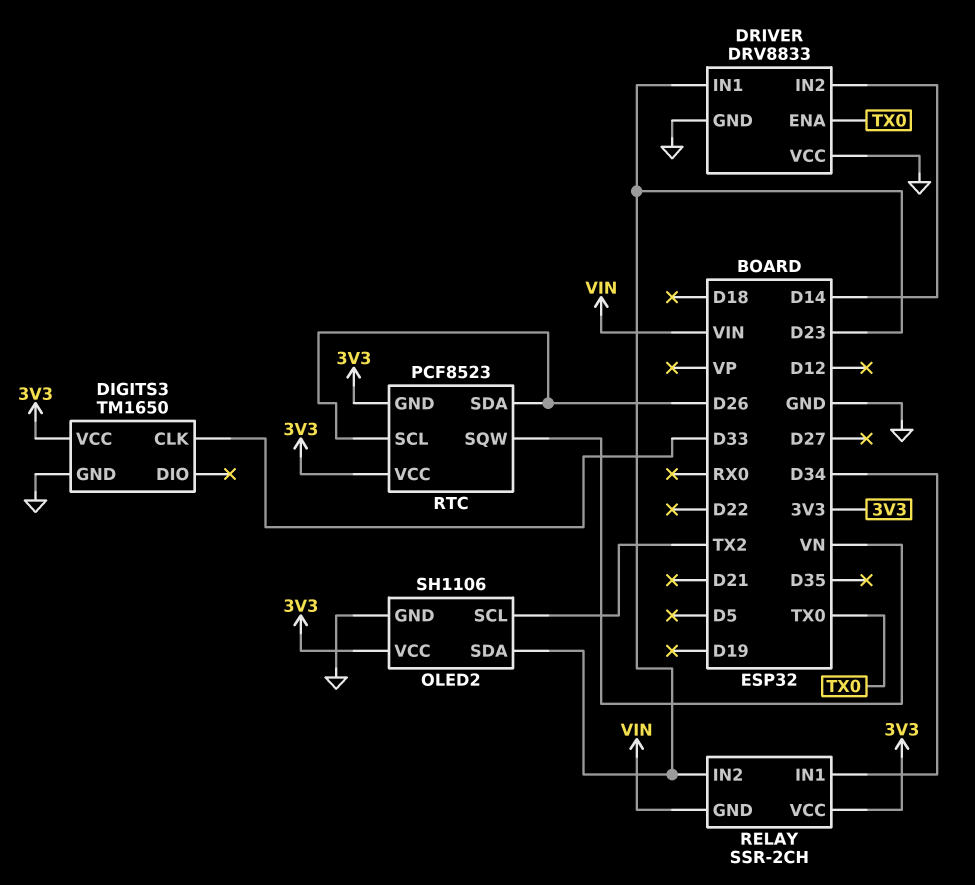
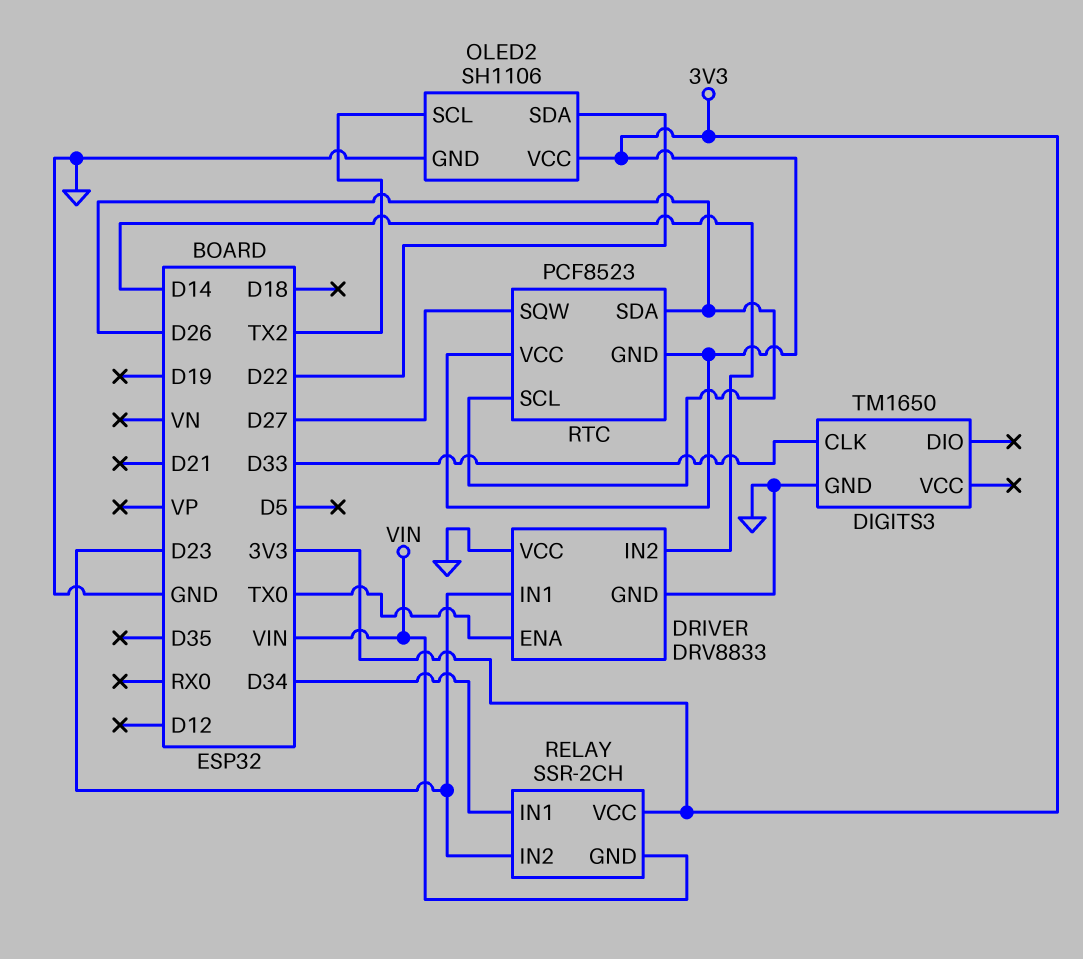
DIGITS3 pin VCC: 3V3 -> none
OLED2 pin SDA: D23 -> D22
RTC pin SQW: VN -> D27

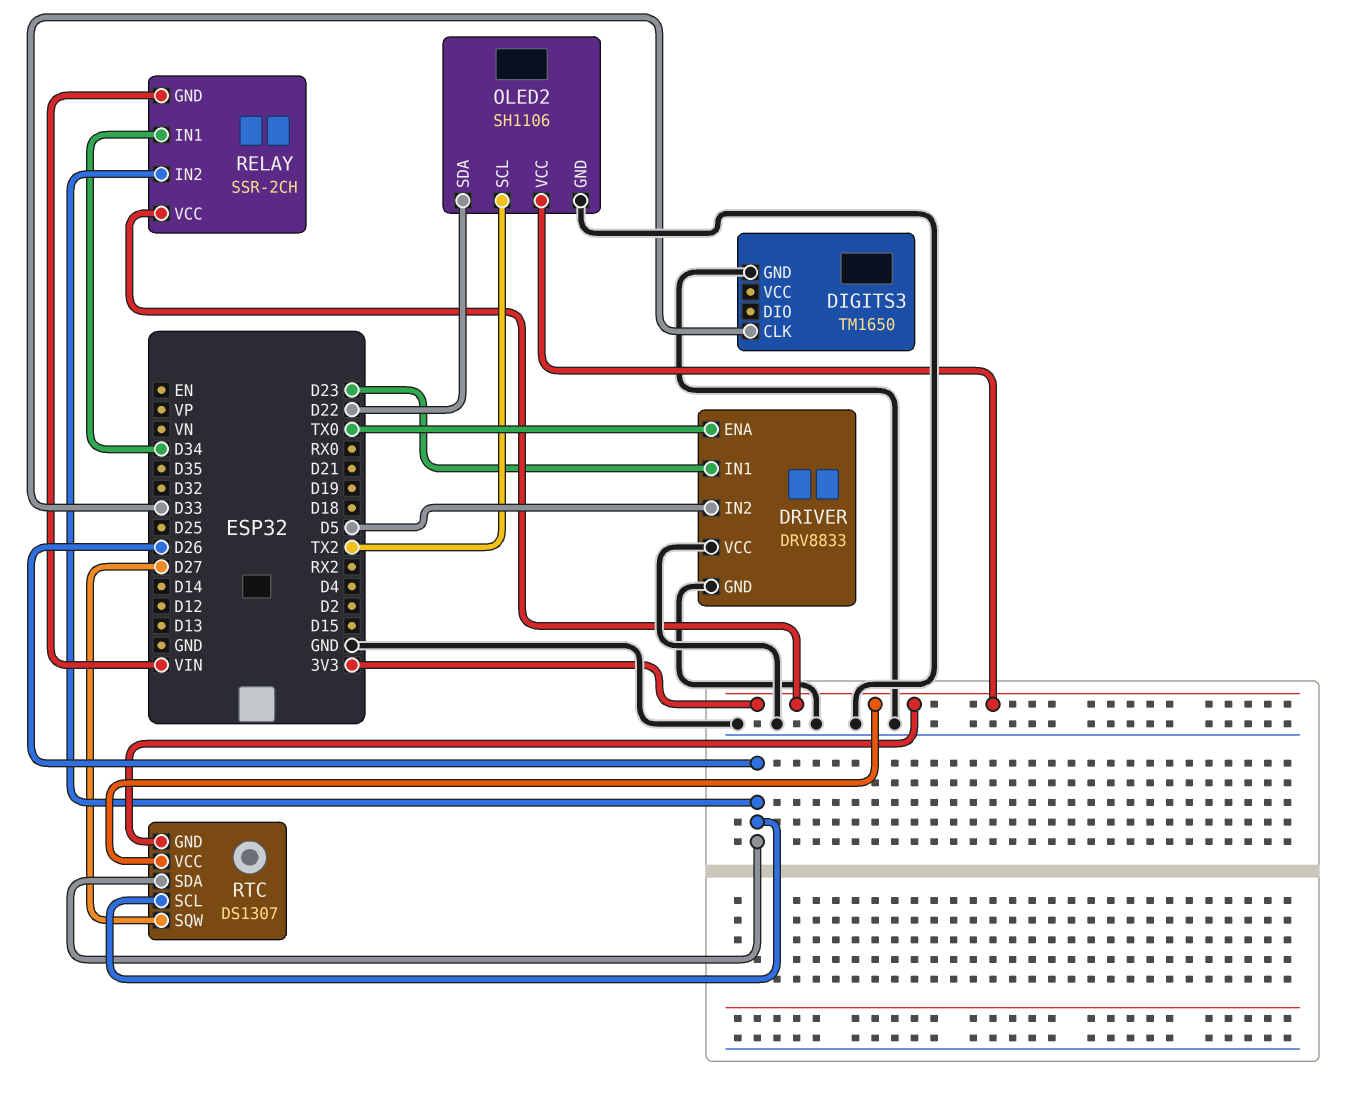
DRIVER pin IN2: D14 -> D5
RELAY pin IN2: D23 -> D26
RTC: PCF8523 -> DS1307

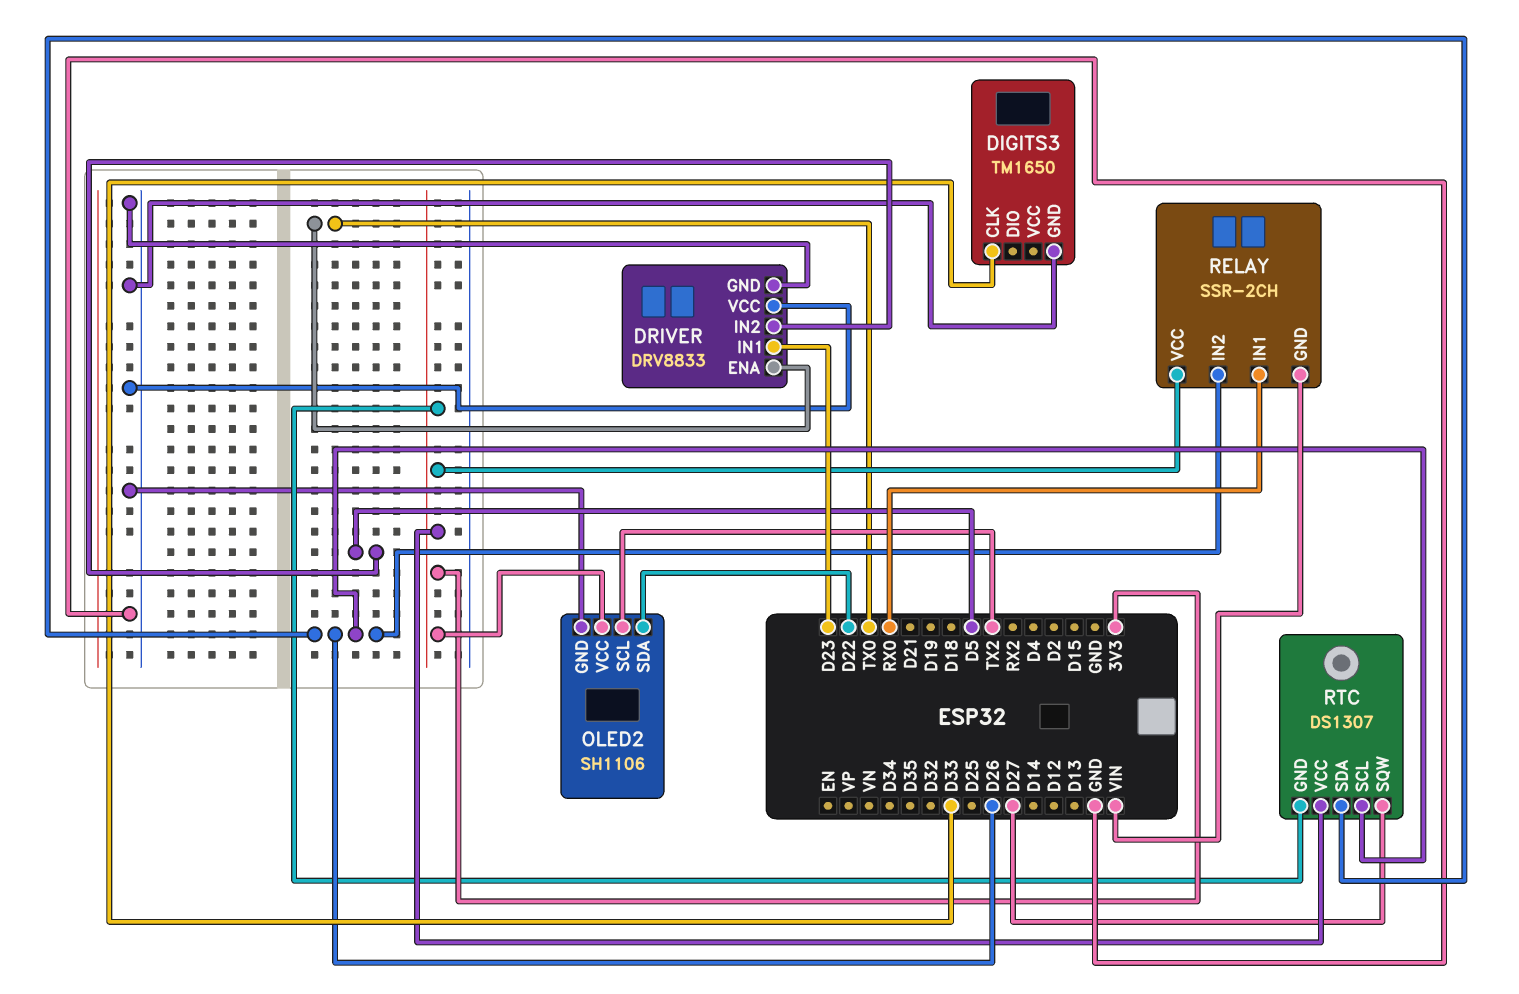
RELAY pin IN1: D34 -> RX0

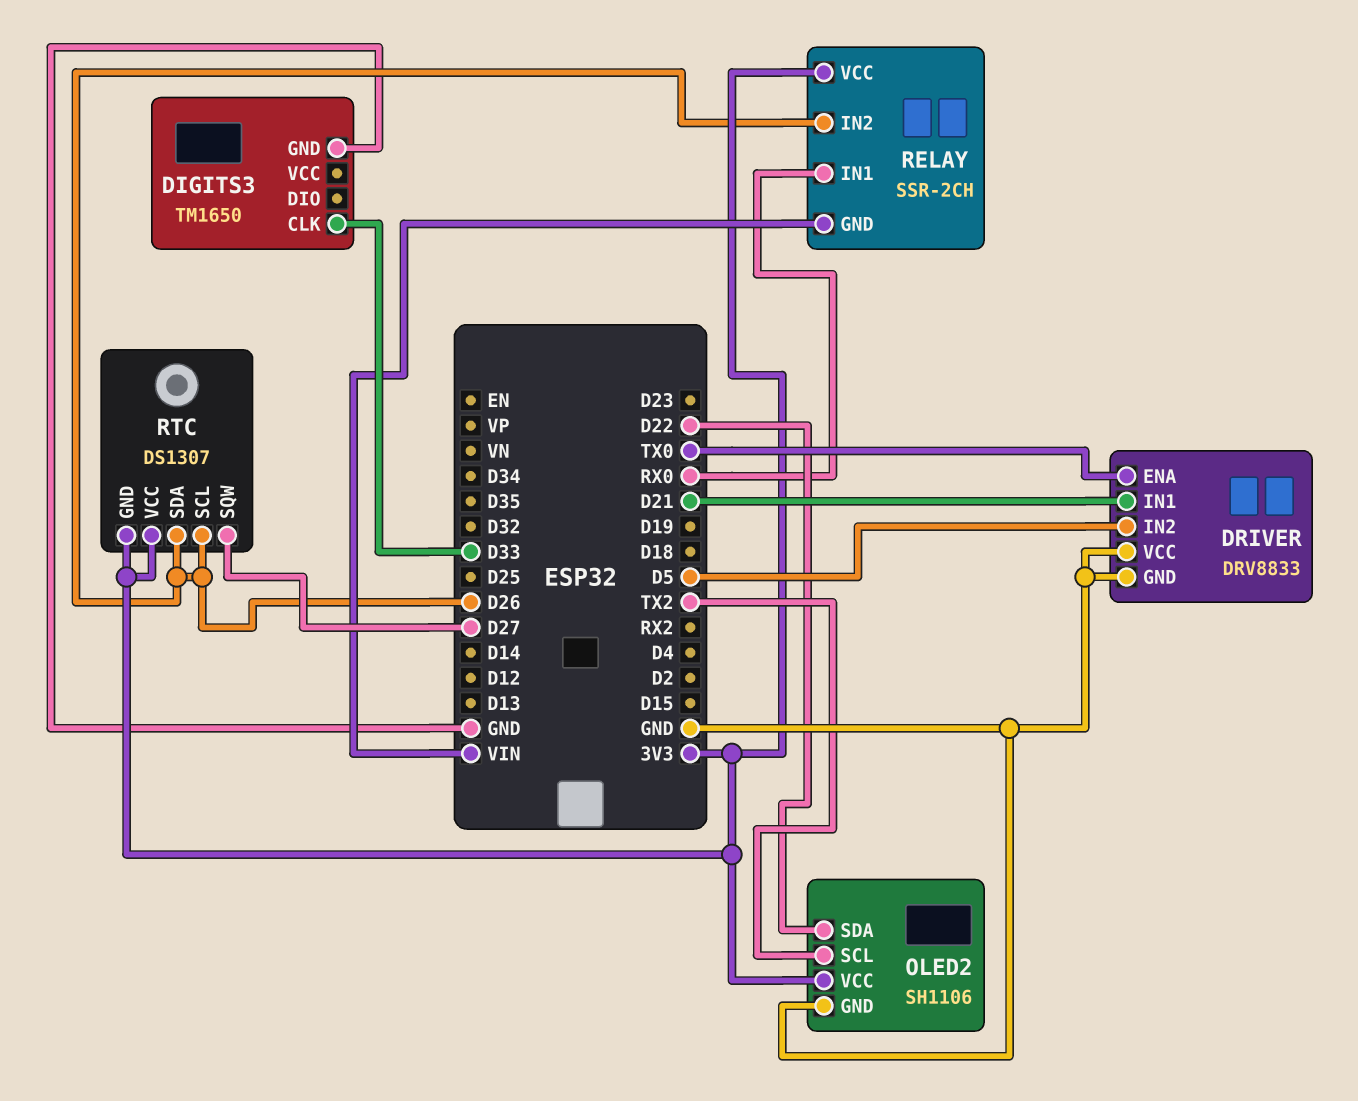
DRIVER pin IN1: D23 -> D21

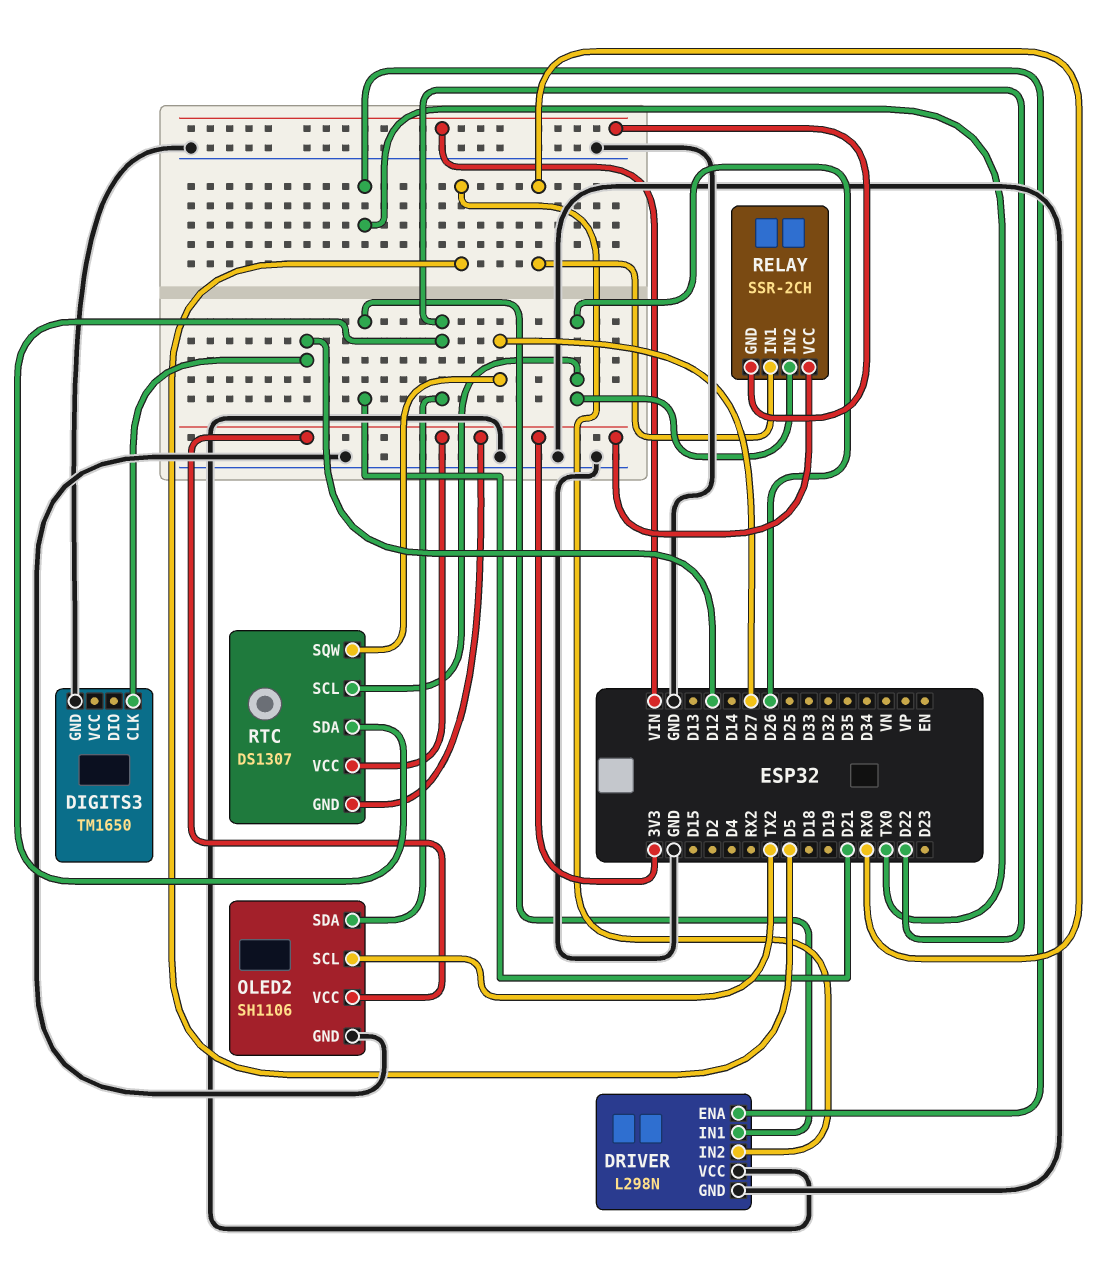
DIGITS3 pin CLK: D33 -> D12
DRIVER: DRV8833 -> L298N
RTC pin SDA: D26 -> D22

